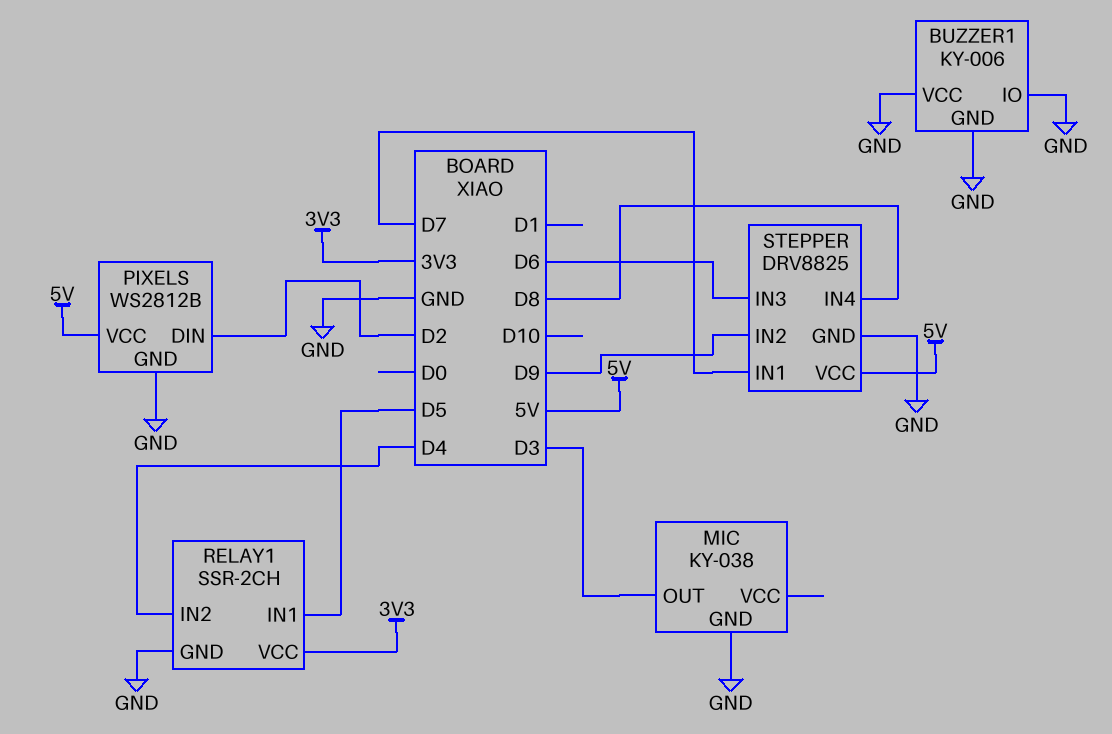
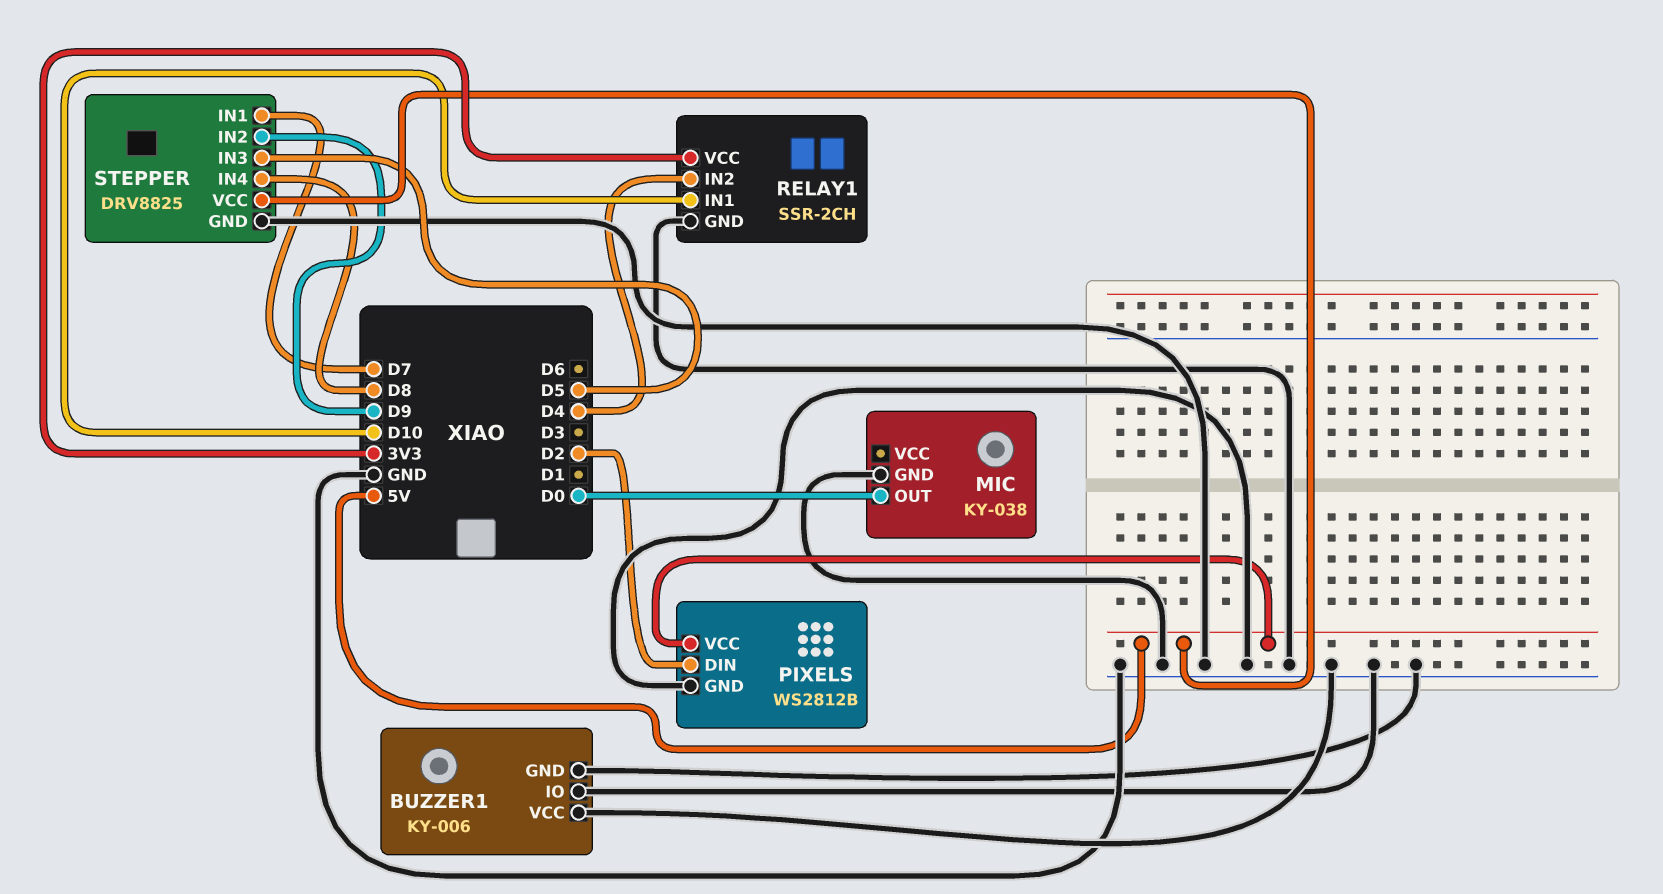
MIC pin OUT: D3 -> D0
RELAY1 pin IN1: D5 -> D10
STEPPER pin IN3: D6 -> D5

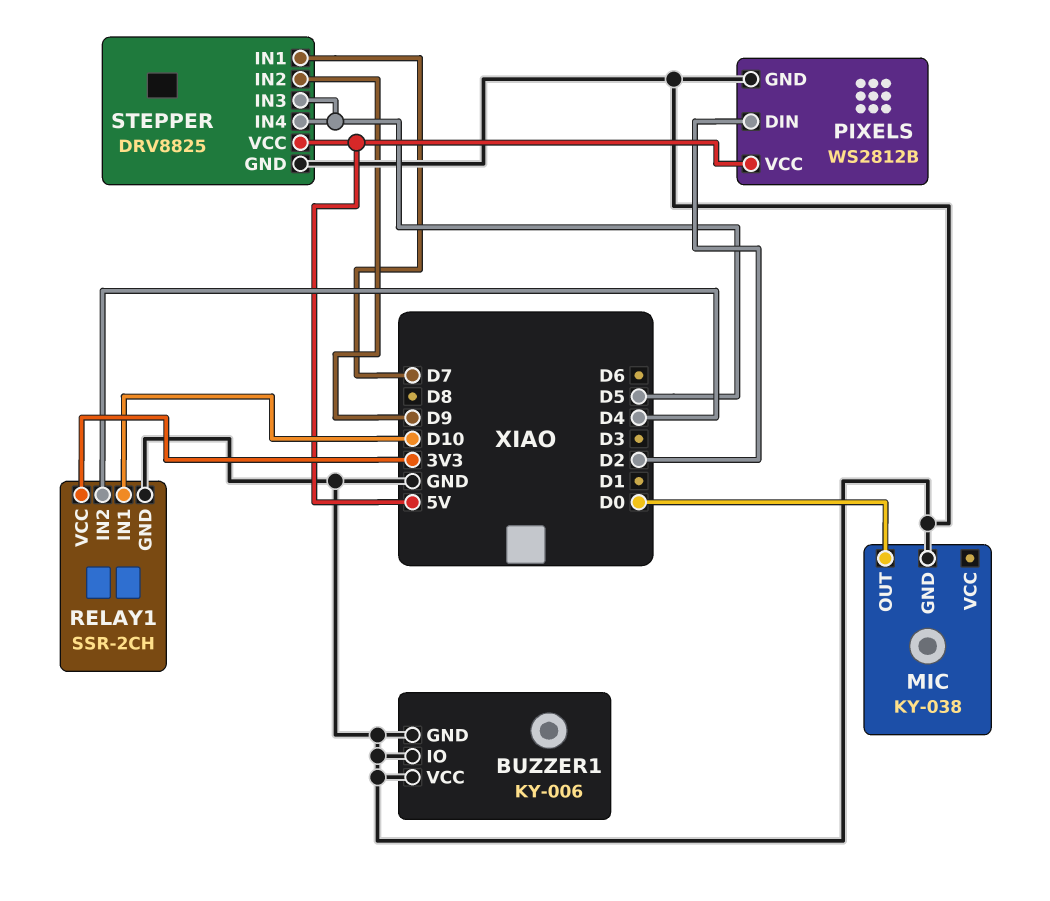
STEPPER pin IN4: D8 -> D5

